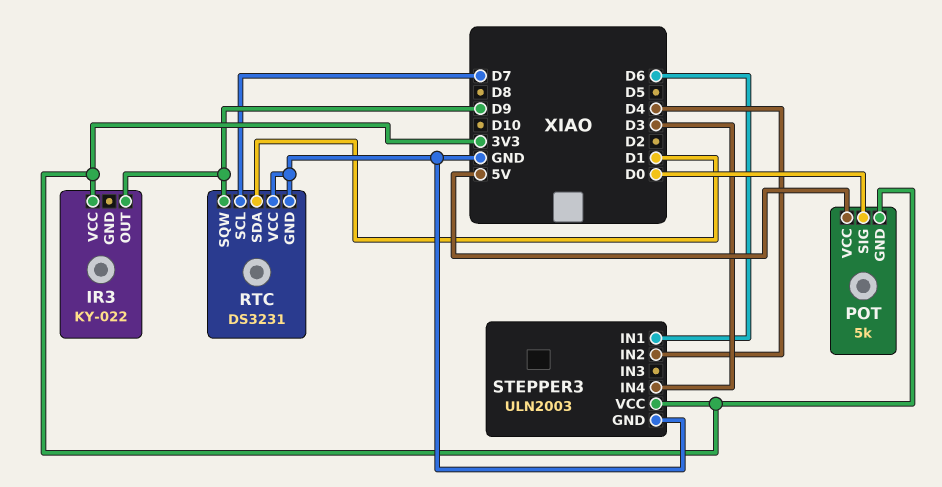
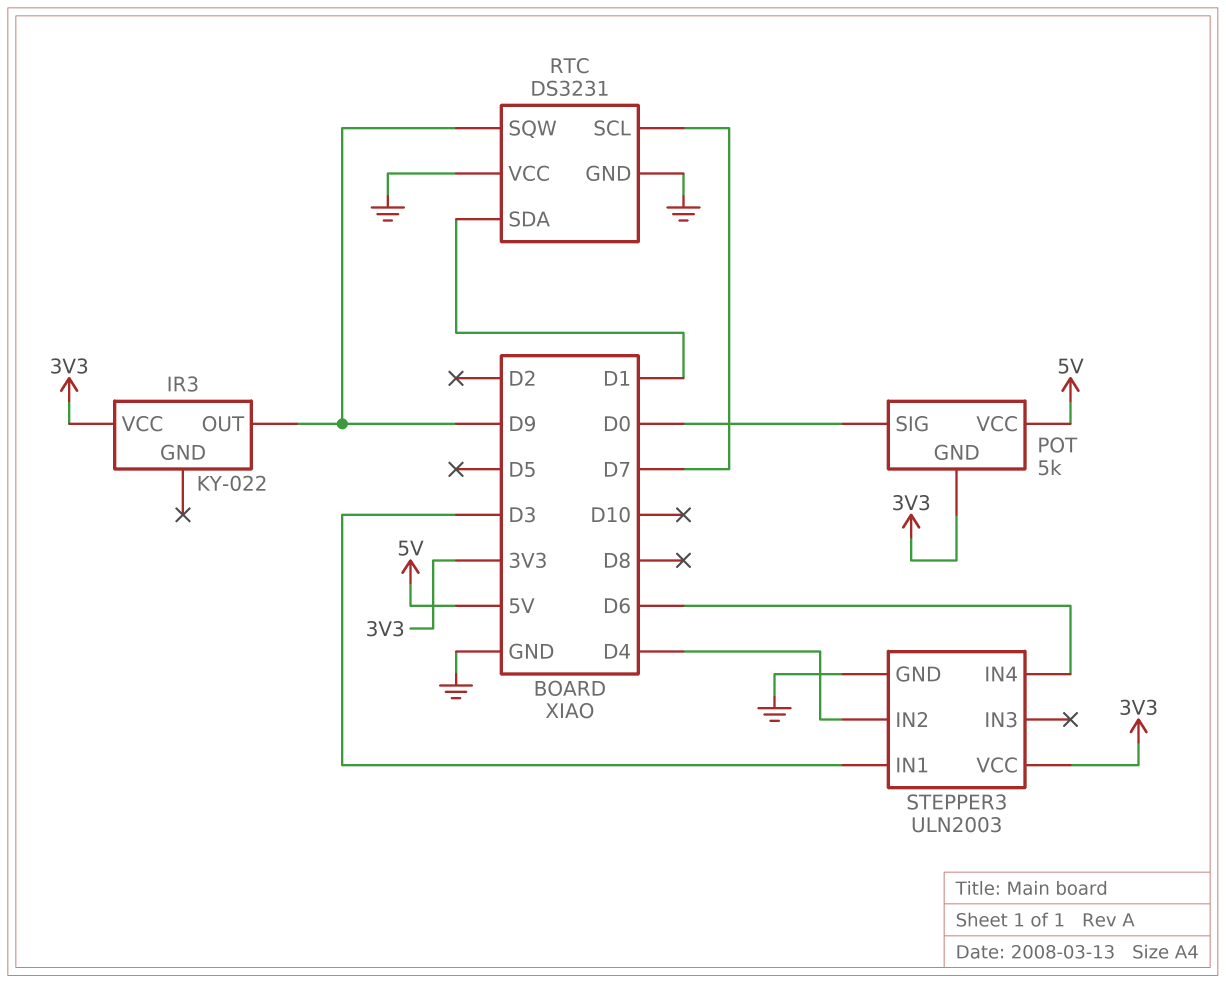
STEPPER3 pin IN1: D6 -> D3
STEPPER3 pin IN4: D3 -> D6

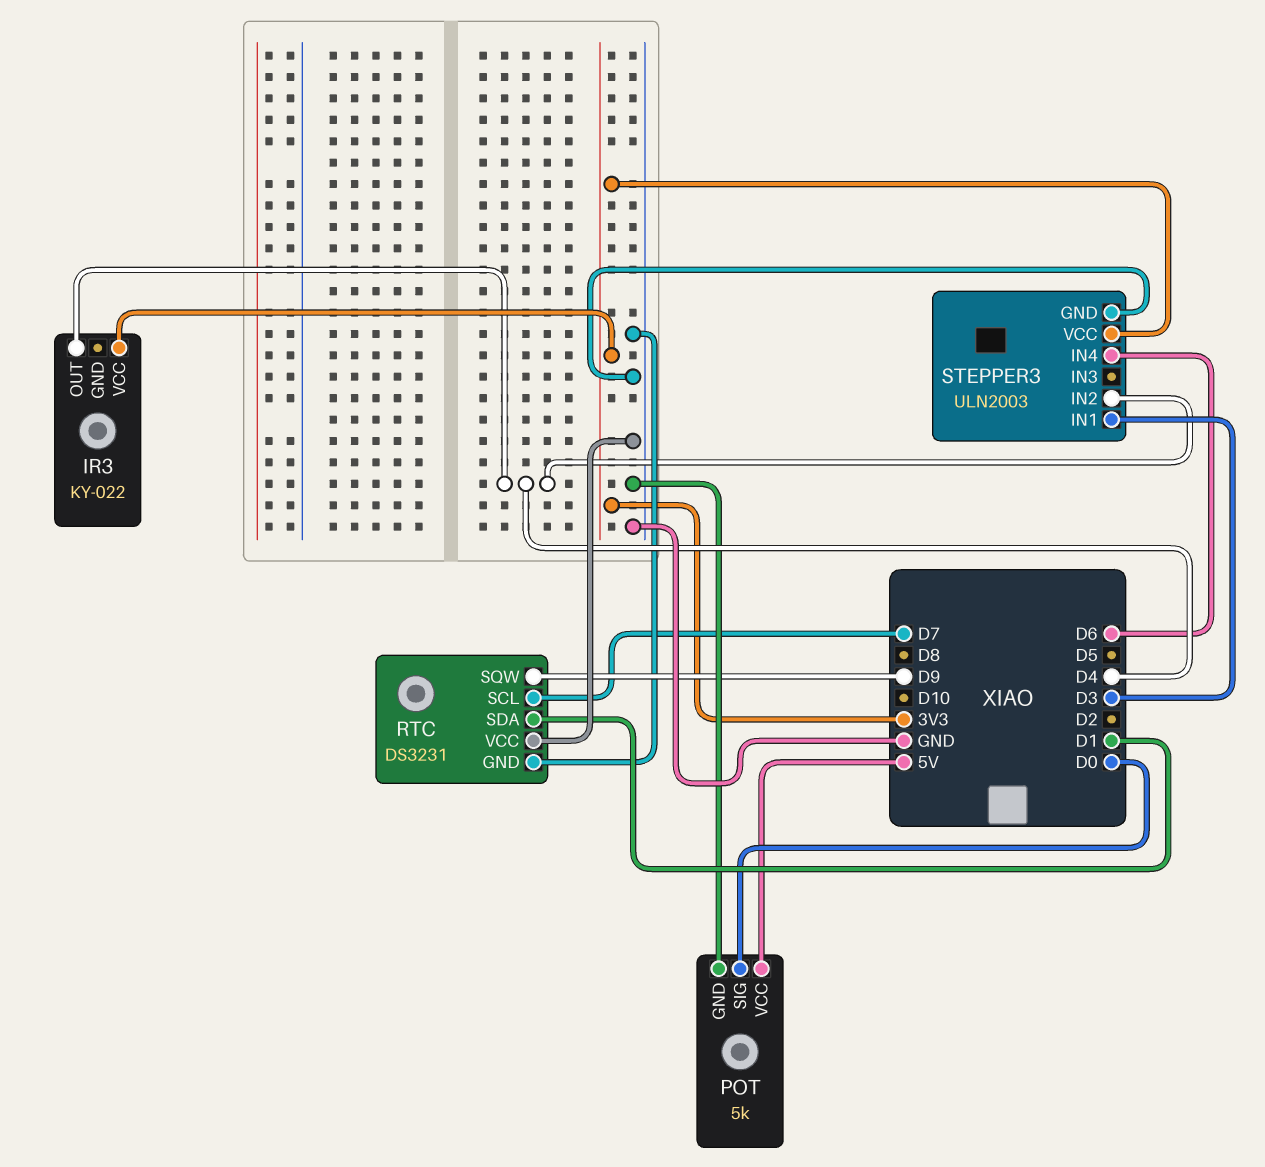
IR3 pin OUT: D9 -> D4
POT pin GND: 3V3 -> GND

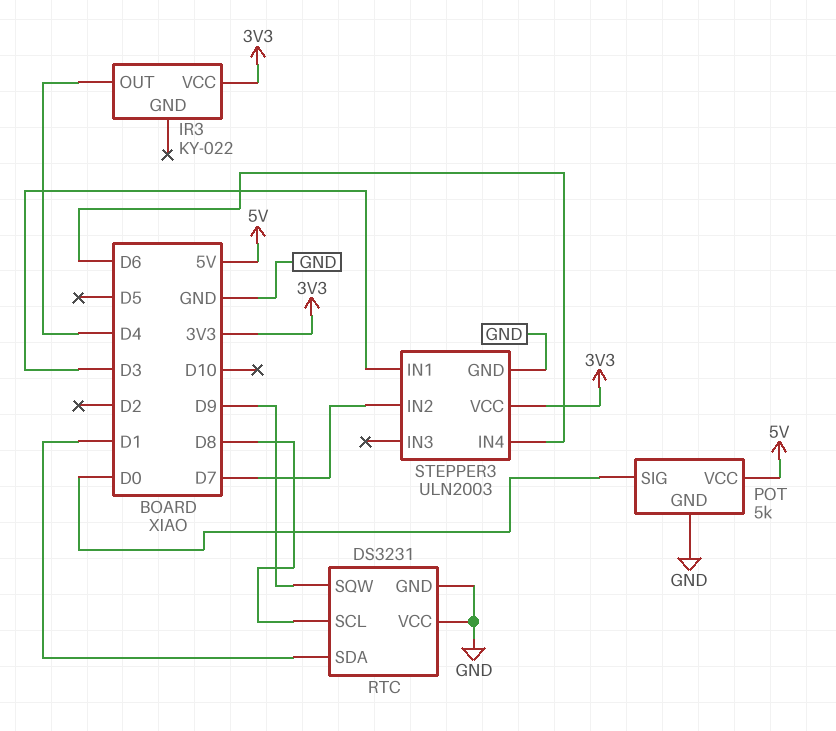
RTC pin SCL: D7 -> D8
STEPPER3 pin IN2: D4 -> D7

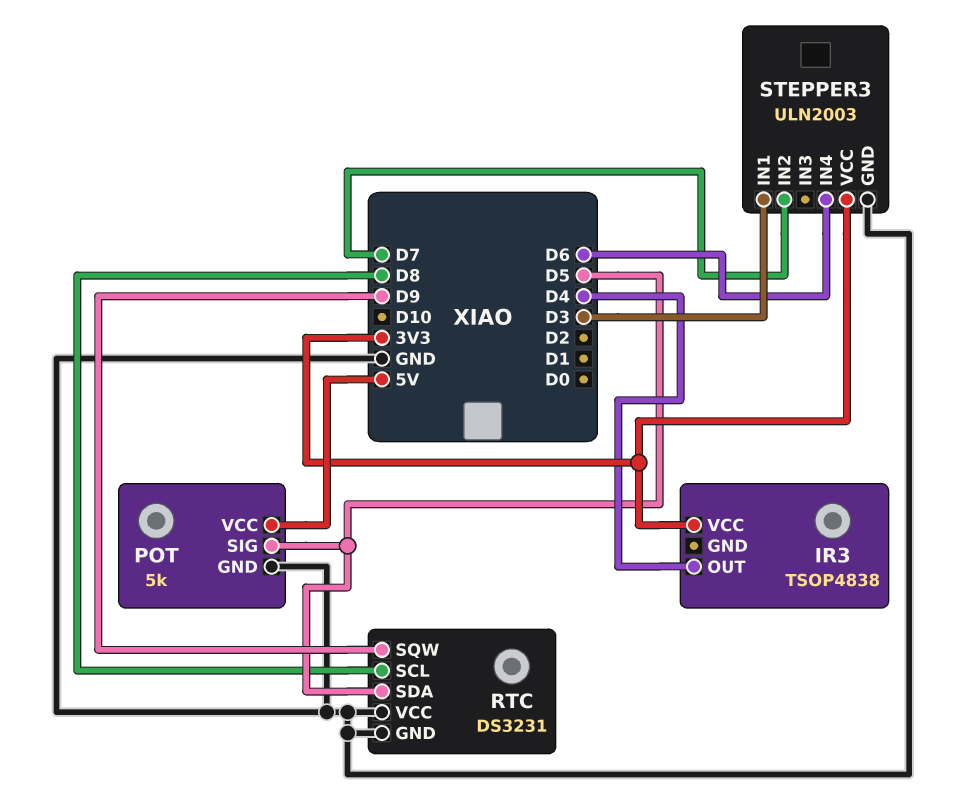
IR3: KY-022 -> TSOP4838
POT pin SIG: D0 -> D5
RTC pin SDA: D1 -> D5

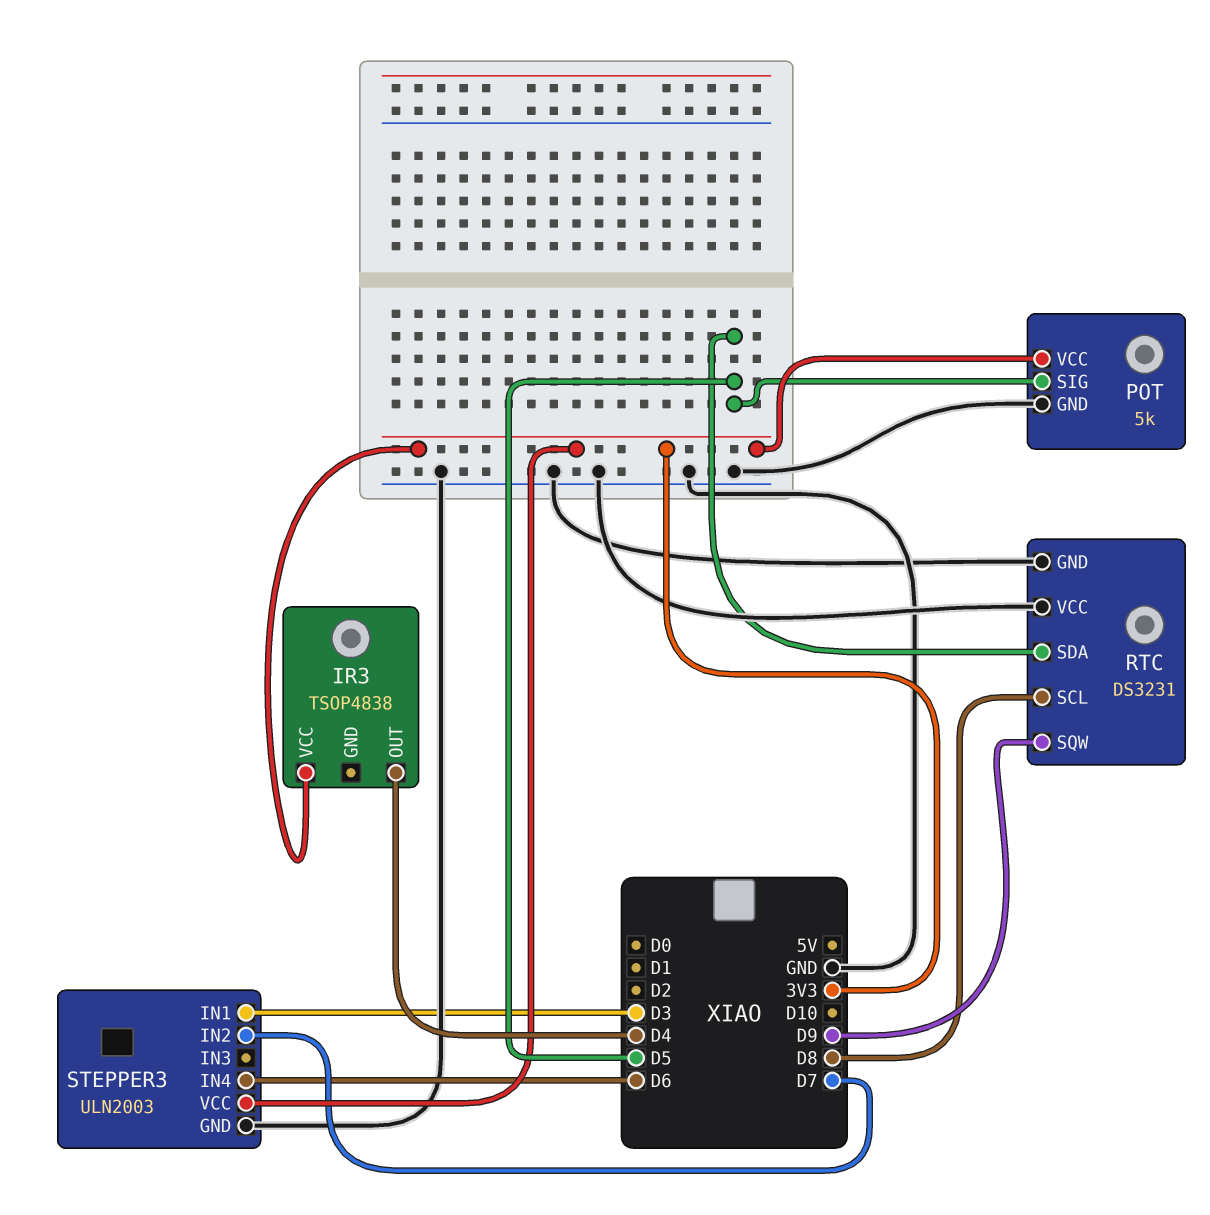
POT pin VCC: 5V -> 3V3

